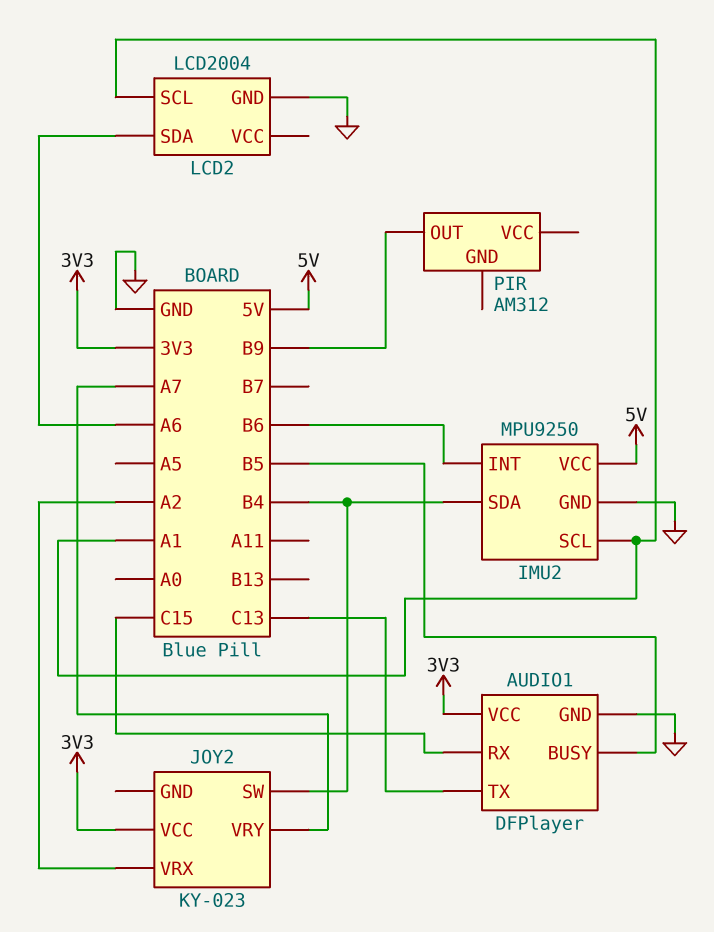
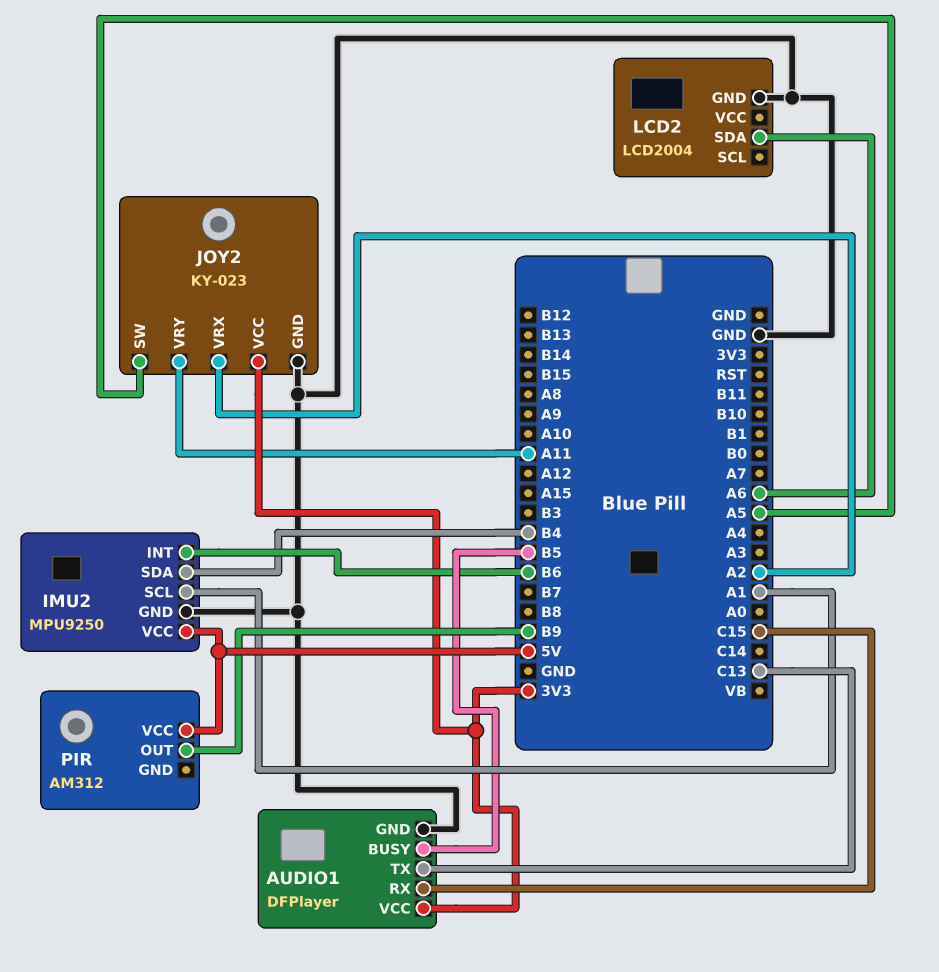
JOY2 pin GND: none -> GND
JOY2 pin SW: B4 -> A5
JOY2 pin VRY: A7 -> A11
LCD2 pin SCL: A1 -> none
PIR pin VCC: none -> 5V

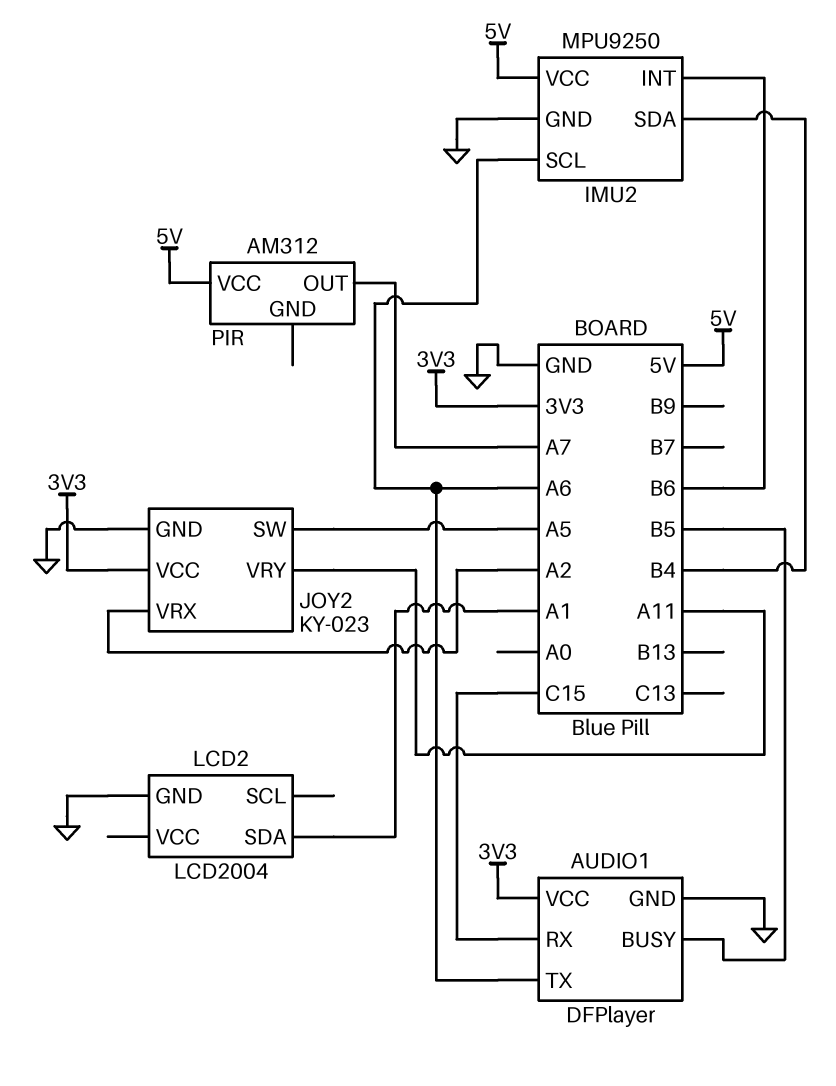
AUDIO1 pin TX: C13 -> A6
IMU2 pin SCL: A1 -> A6
LCD2 pin SDA: A6 -> A1
PIR pin OUT: B9 -> A7

